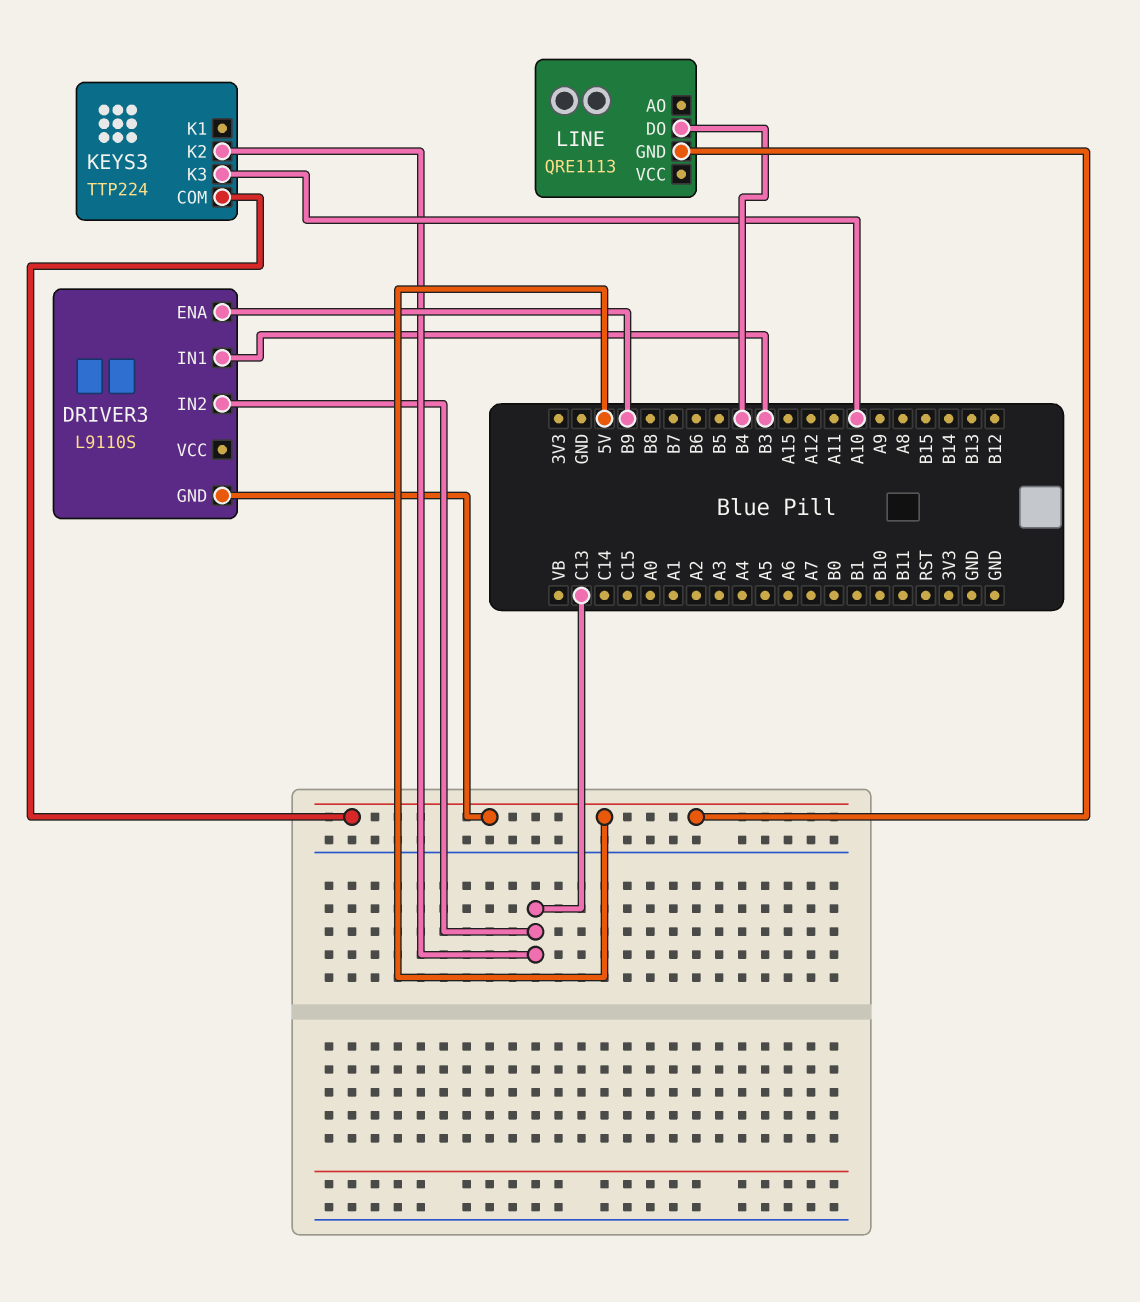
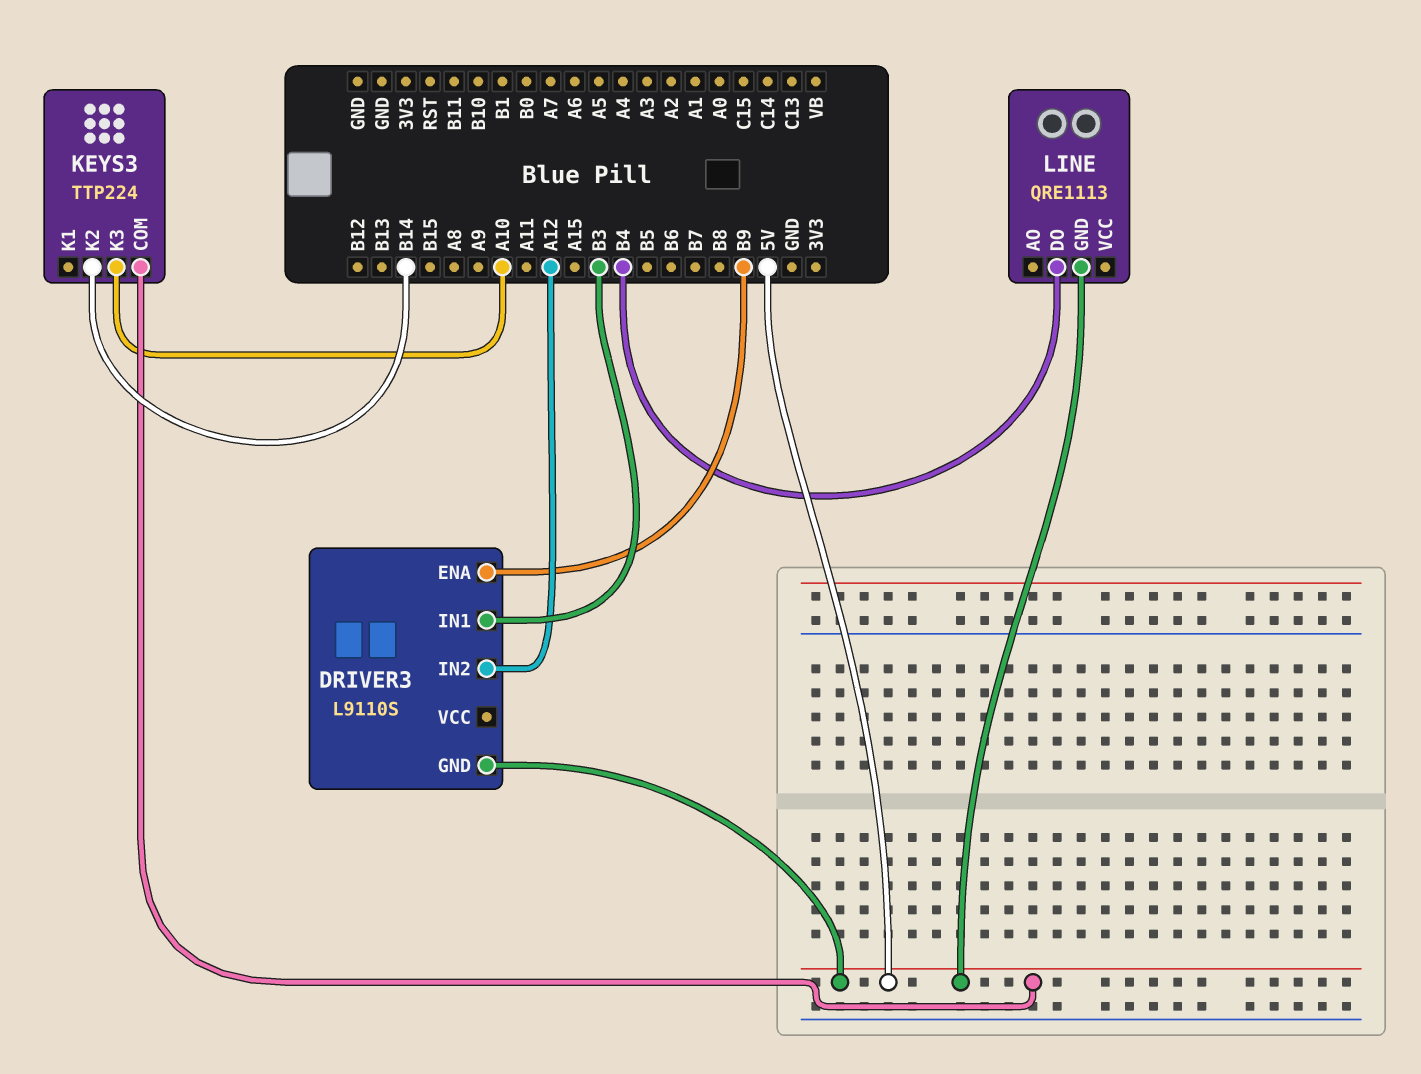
DRIVER3 pin IN2: C13 -> A12
KEYS3 pin K2: C13 -> B14

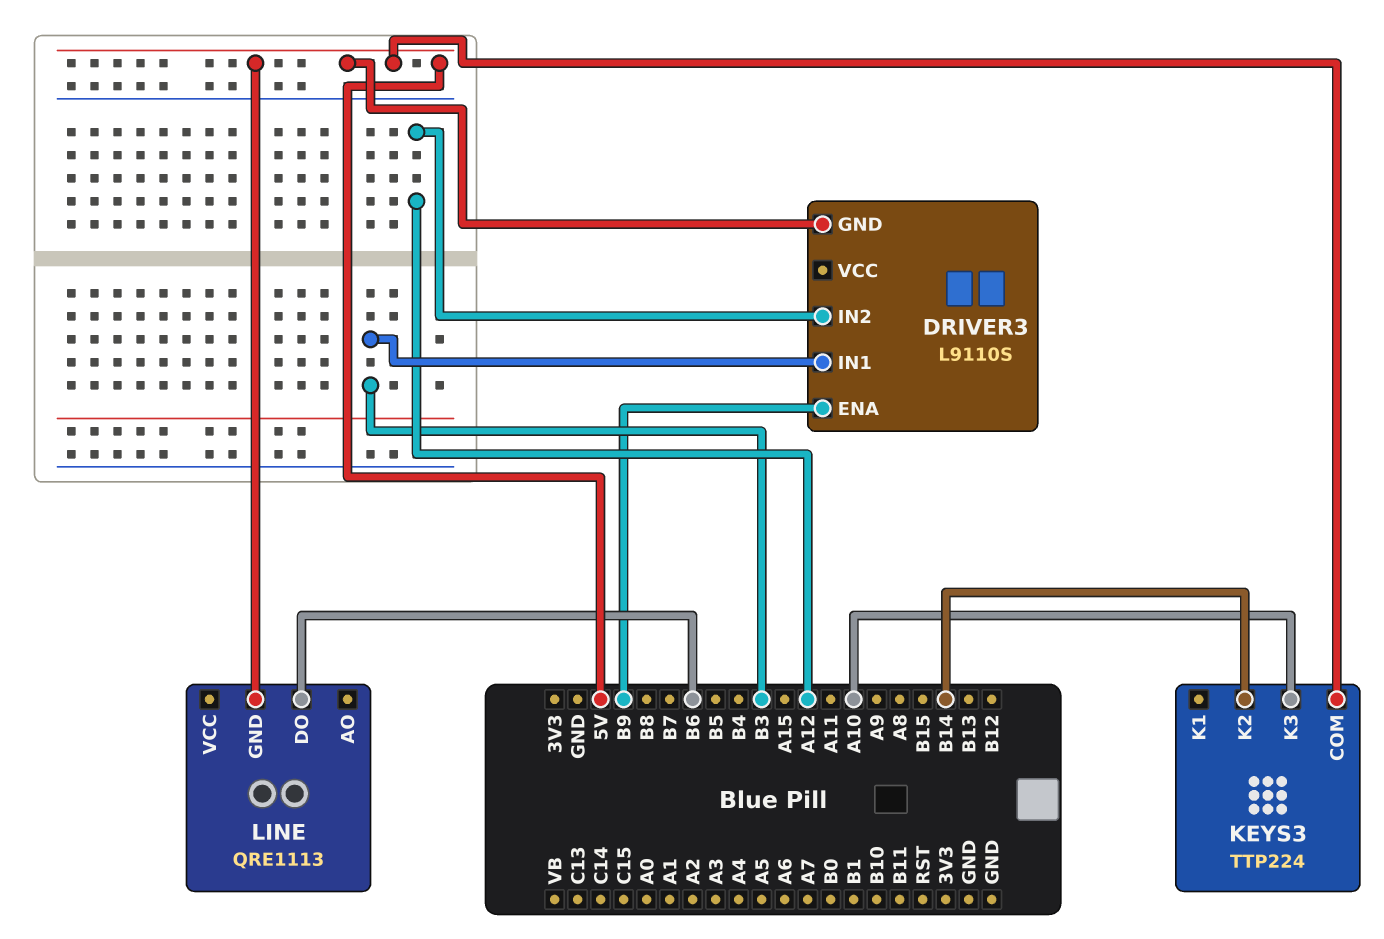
LINE pin DO: B4 -> B6

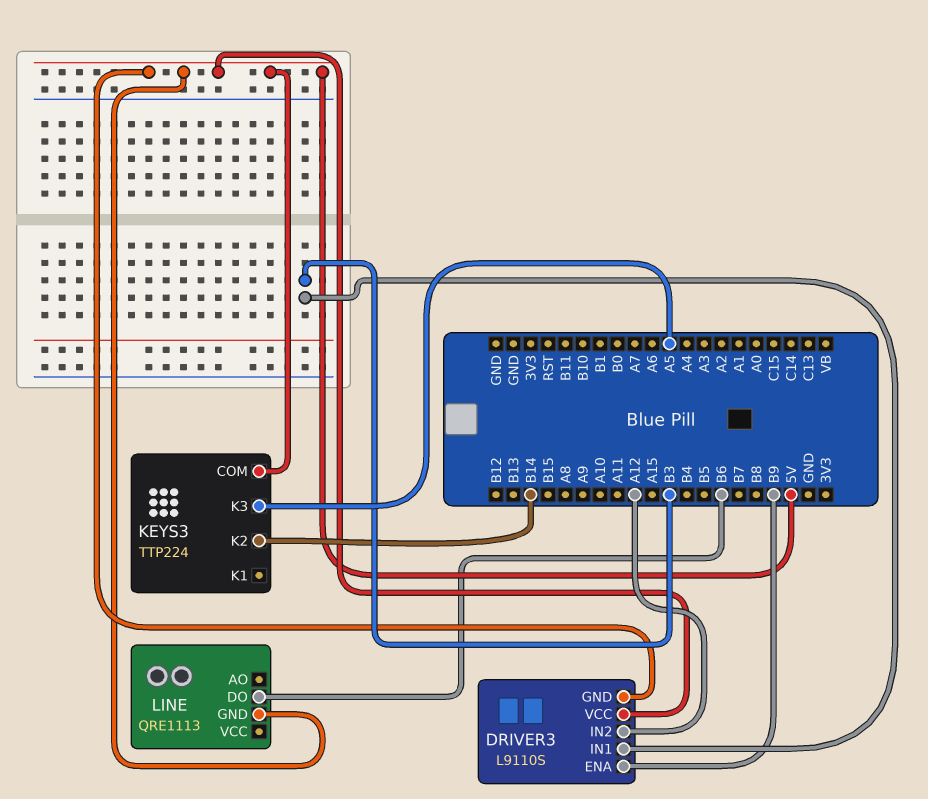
DRIVER3 pin VCC: none -> 5V
KEYS3 pin K3: A10 -> A5

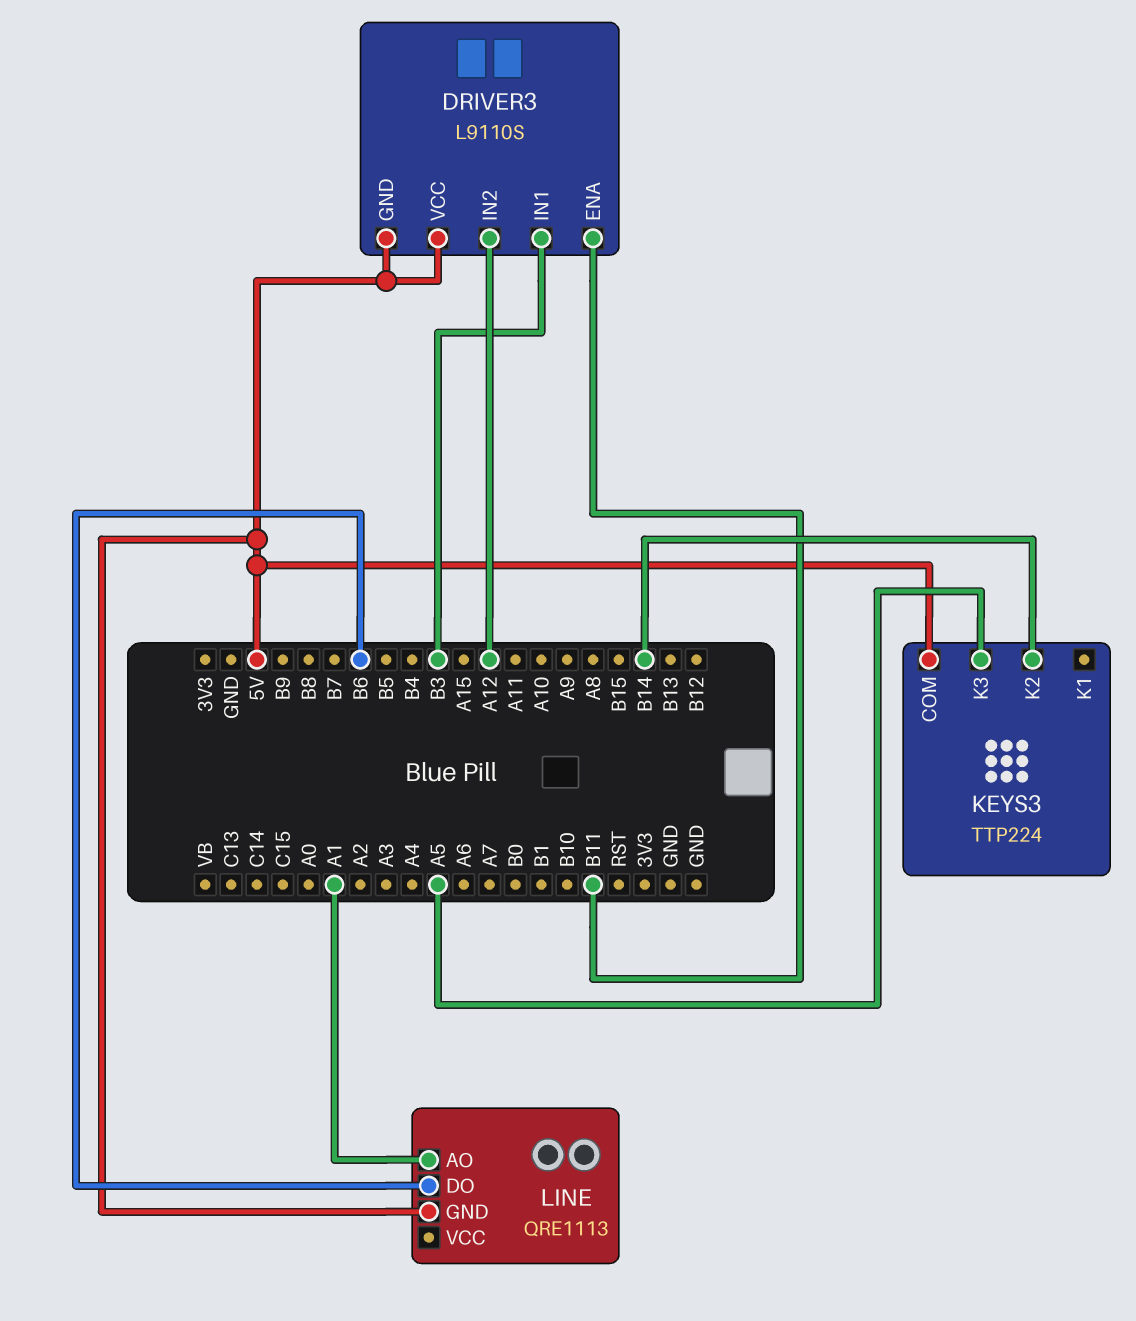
DRIVER3 pin ENA: B9 -> B11
LINE pin AO: none -> A1

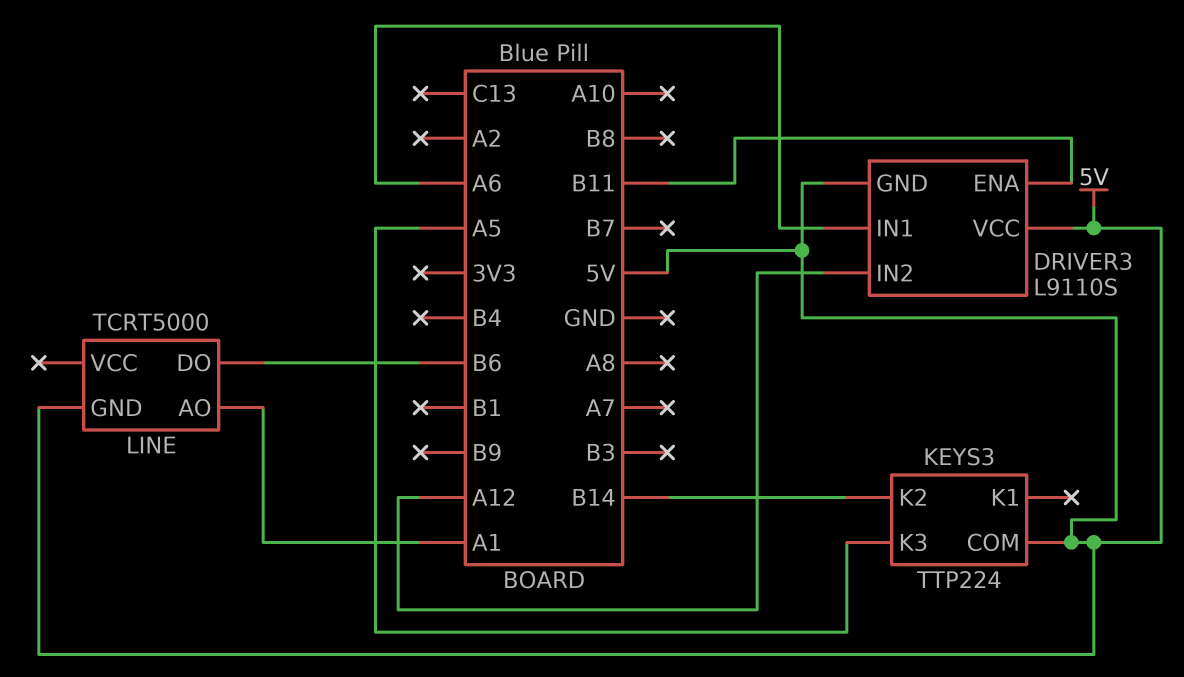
DRIVER3 pin IN1: B3 -> A6
LINE: QRE1113 -> TCRT5000

